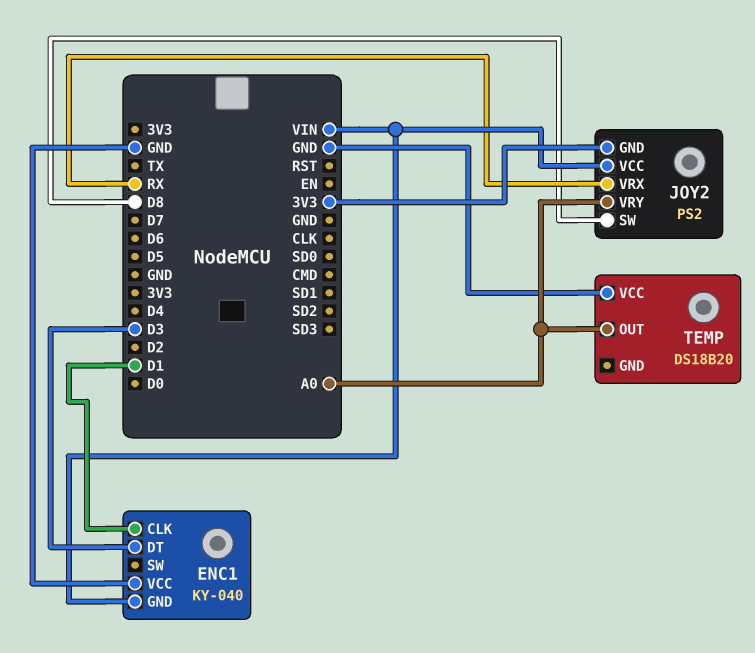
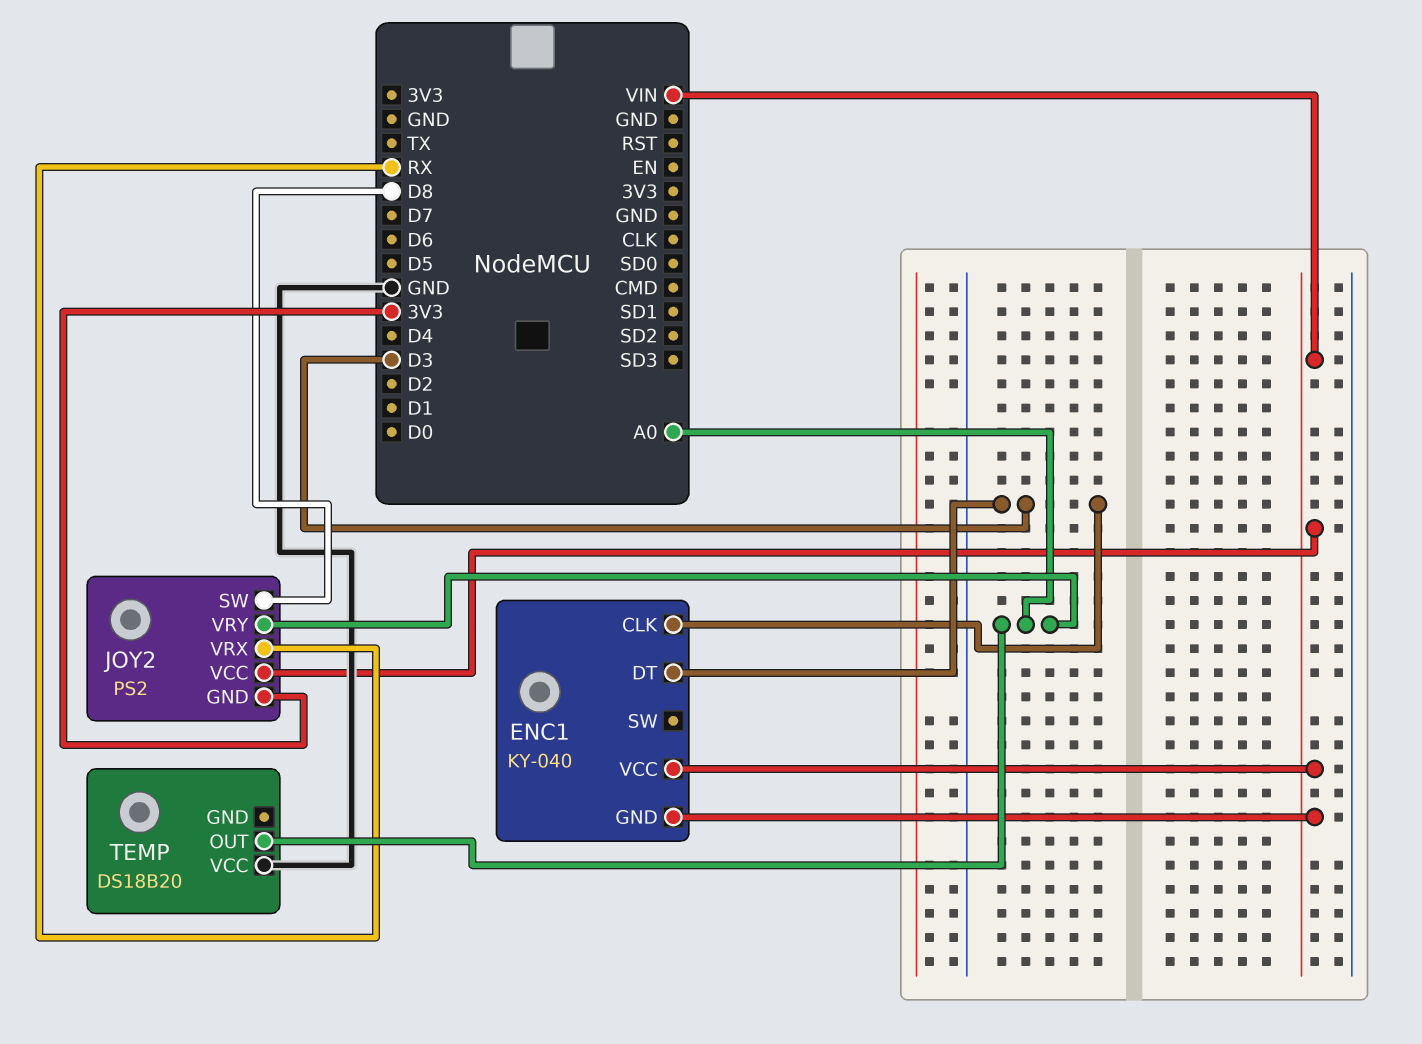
ENC1 pin CLK: D1 -> D3
ENC1 pin VCC: GND -> VIN

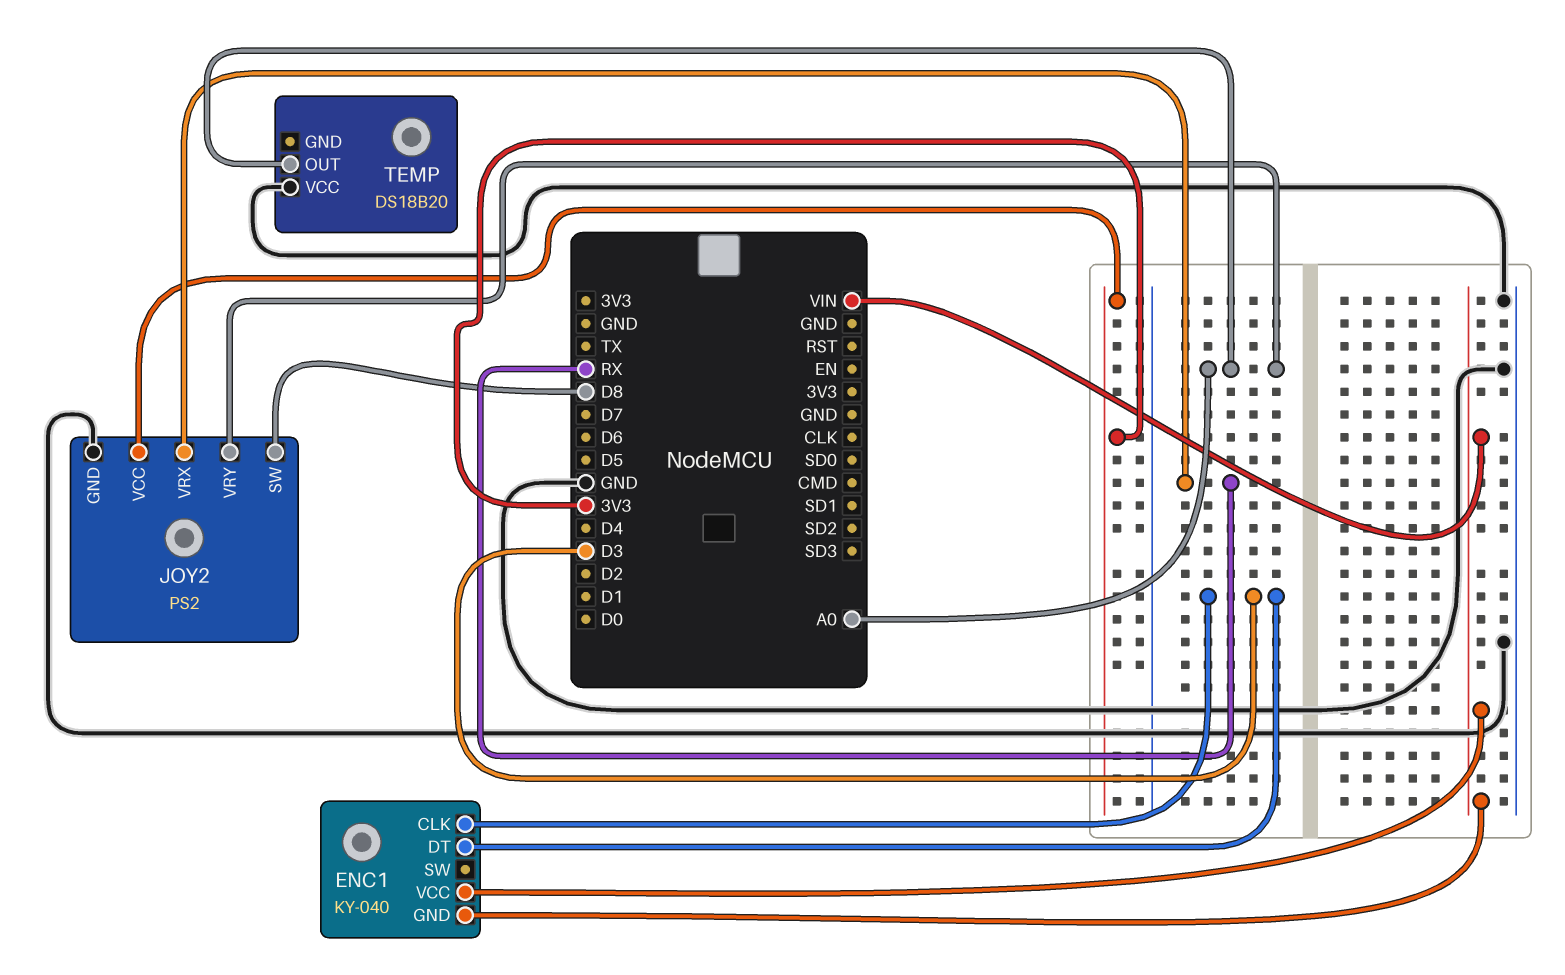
JOY2 pin GND: 3V3 -> GND
JOY2 pin VCC: VIN -> 3V3

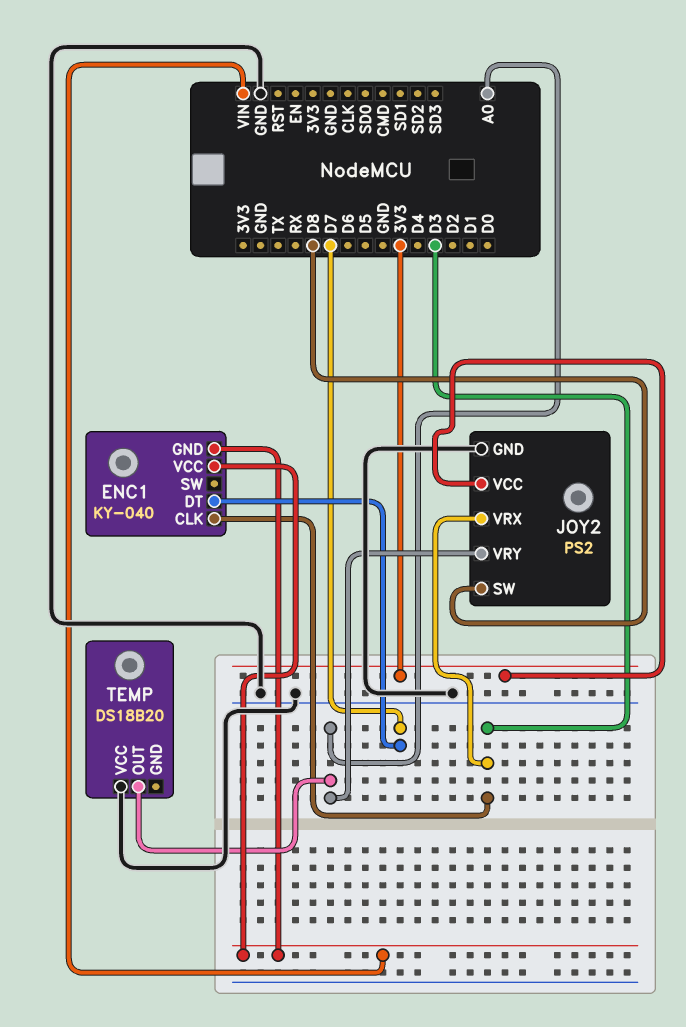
ENC1 pin DT: D3 -> D7
JOY2 pin VRX: RX -> D3

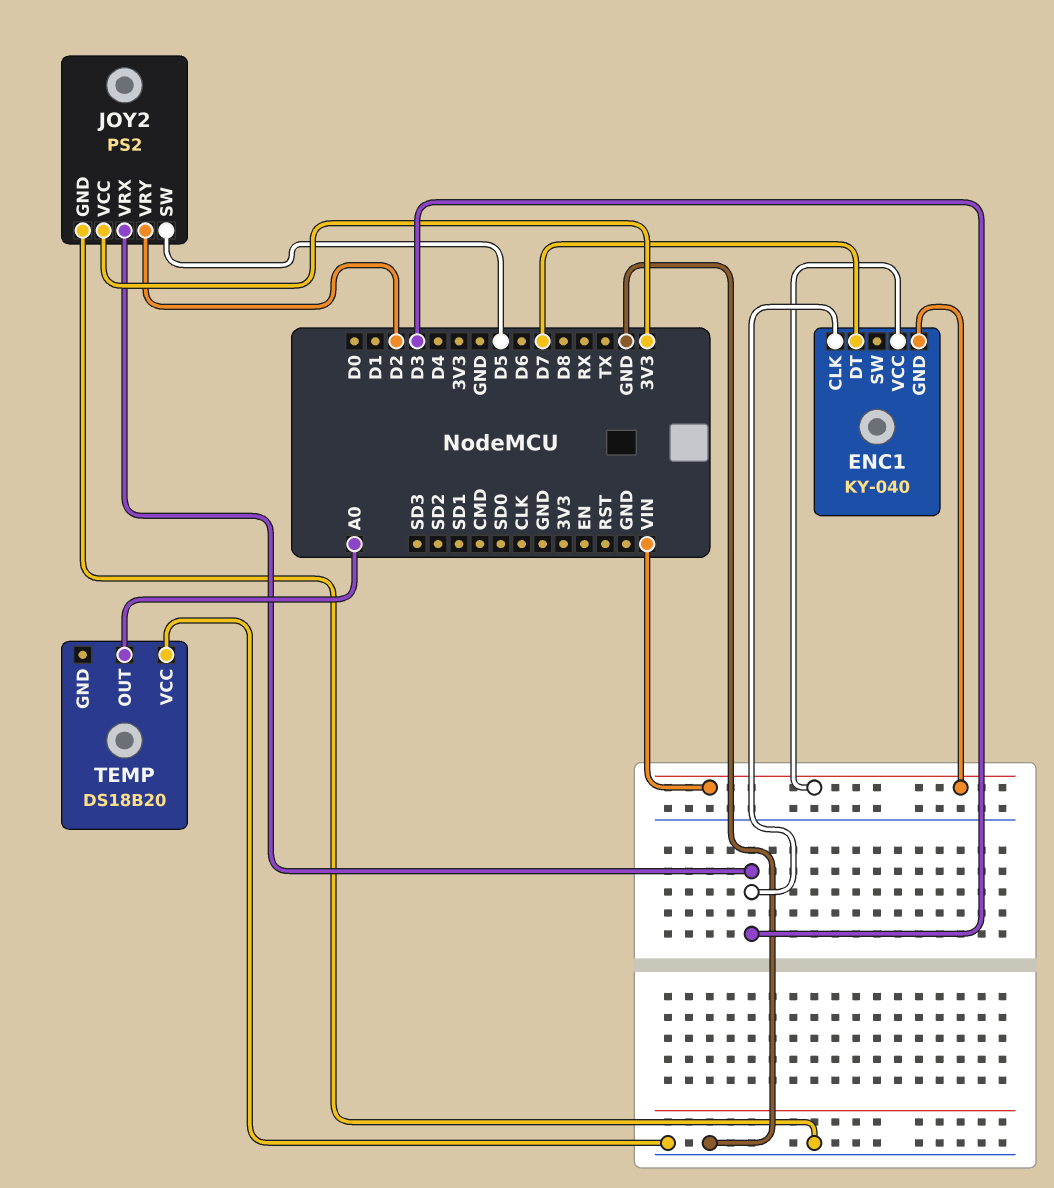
JOY2 pin SW: D8 -> D5
JOY2 pin VRY: A0 -> D2

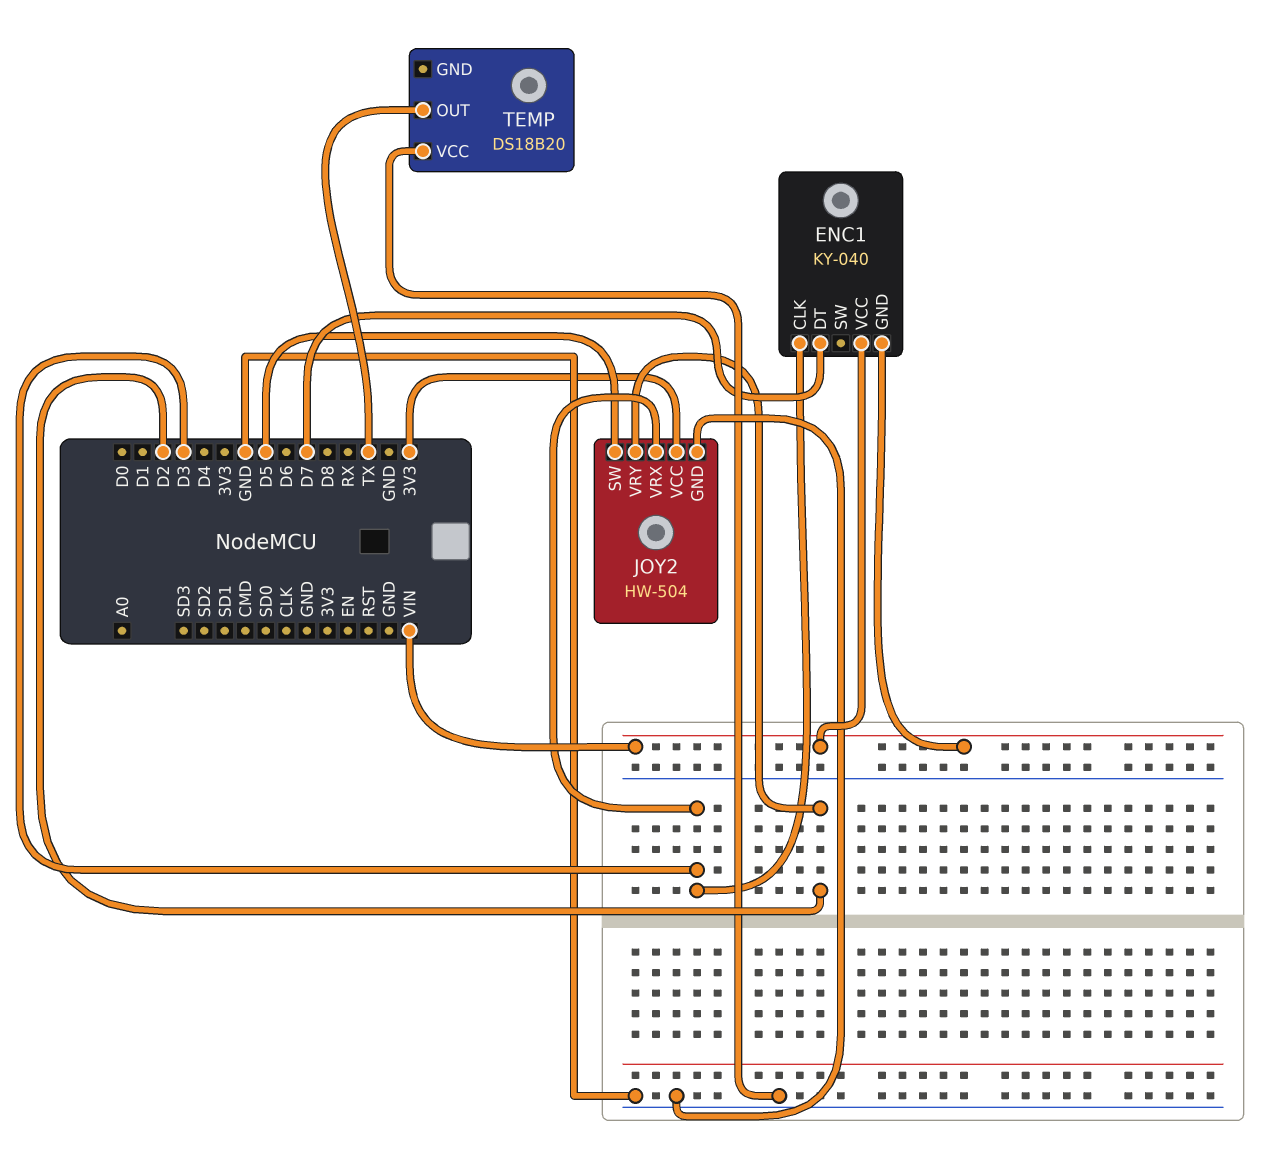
JOY2: PS2 -> HW-504
TEMP pin OUT: A0 -> TX

